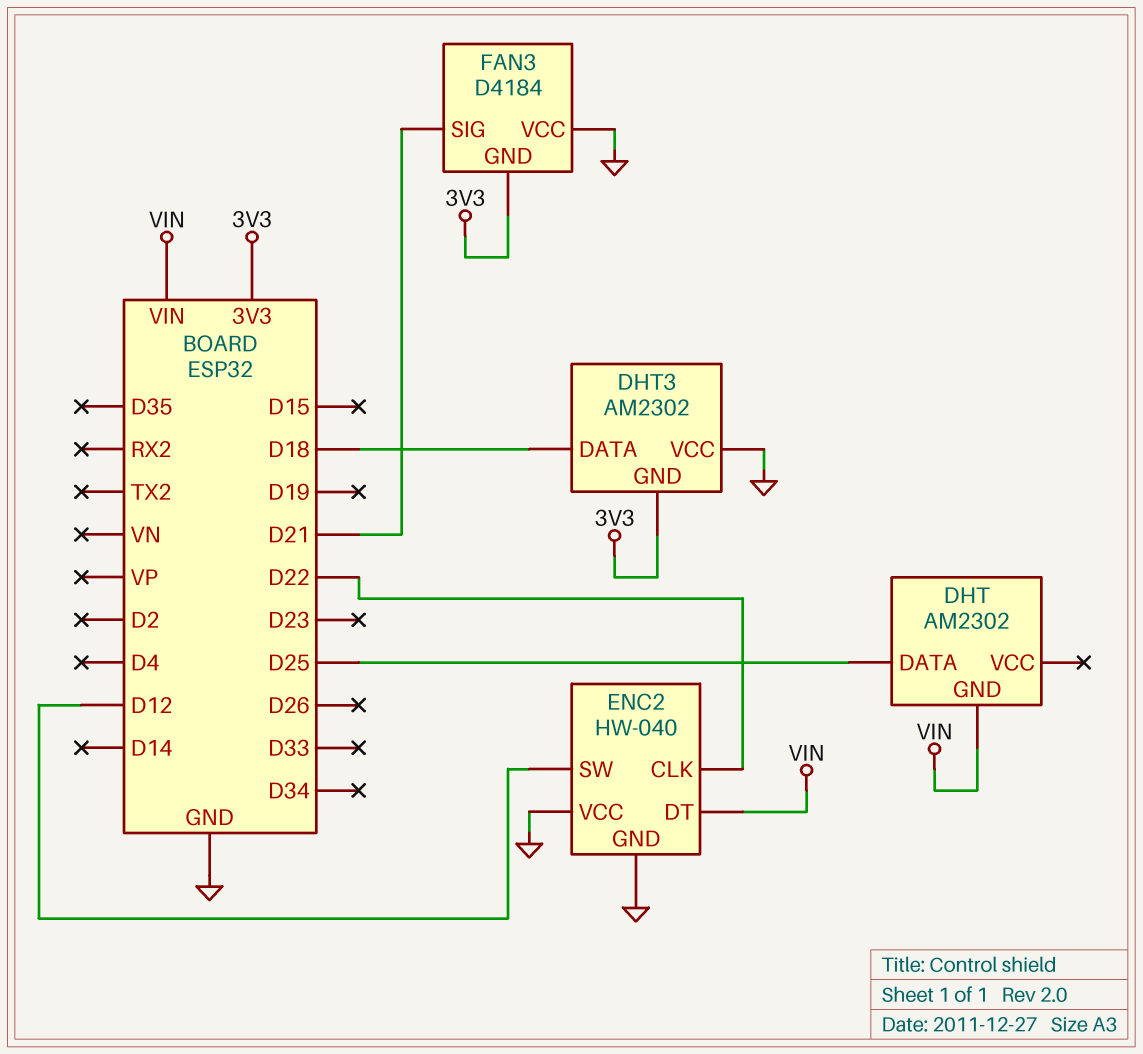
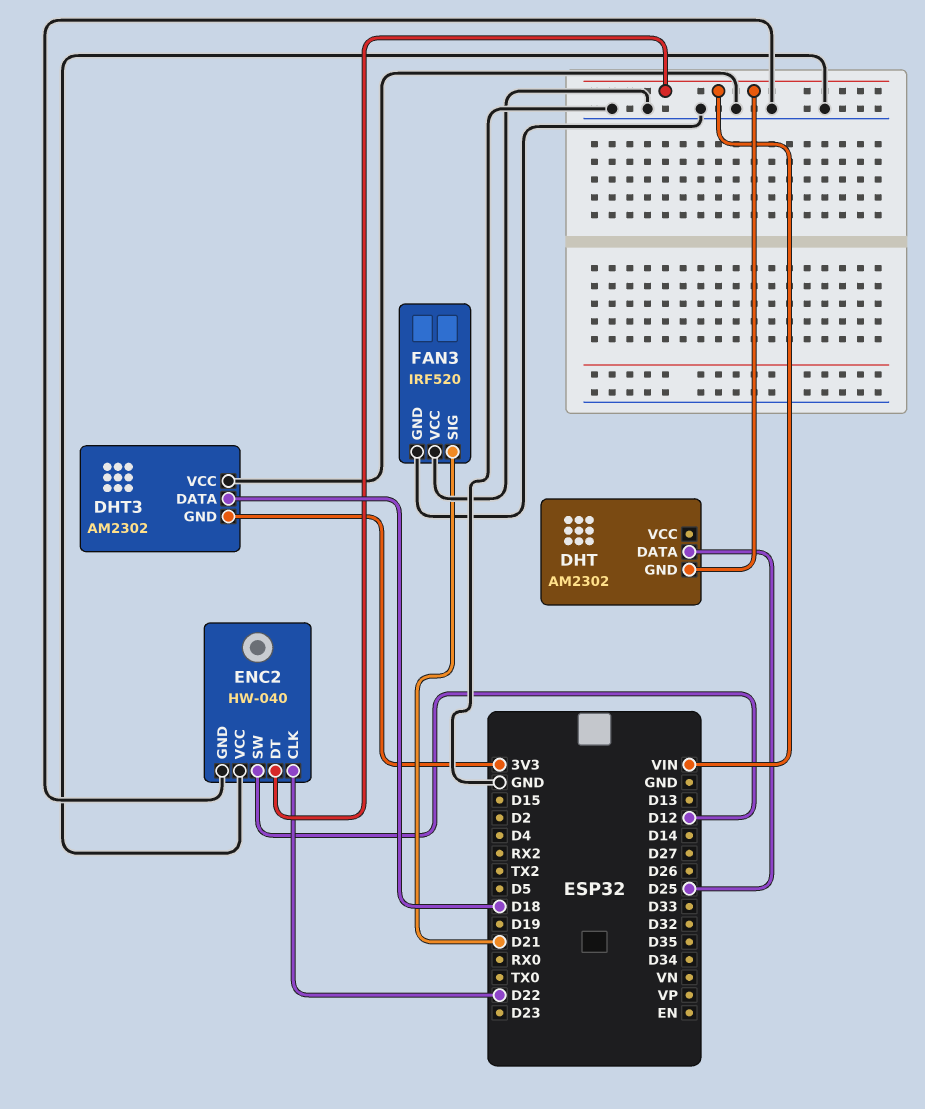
FAN3: D4184 -> IRF520
FAN3 pin GND: 3V3 -> GND

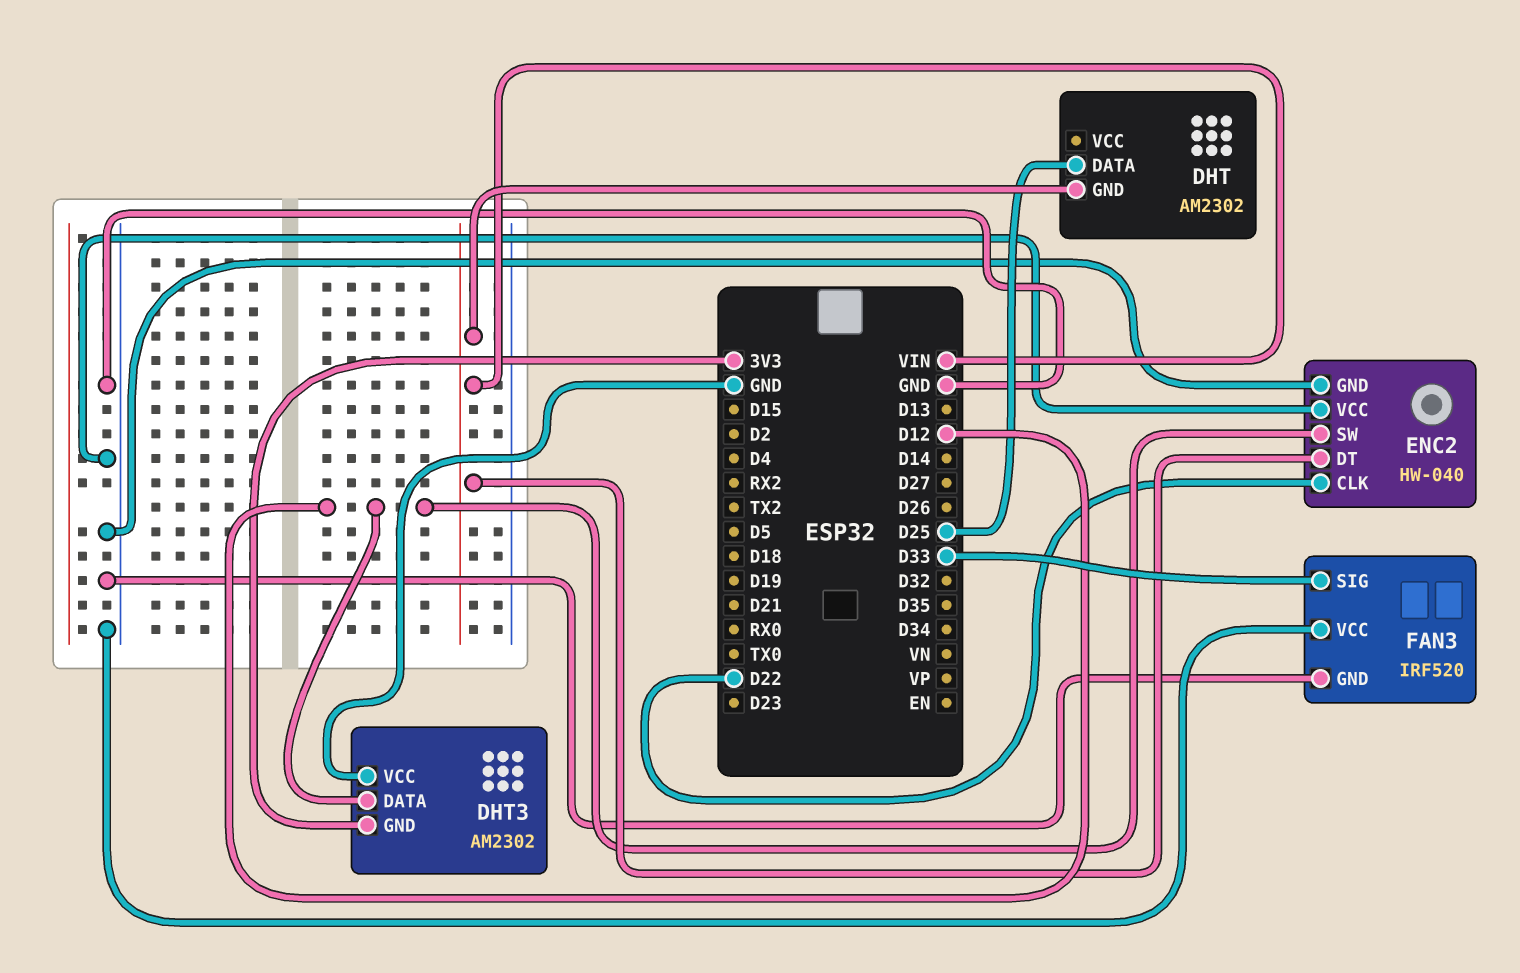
DHT3 pin DATA: D18 -> D12
FAN3 pin SIG: D21 -> D33

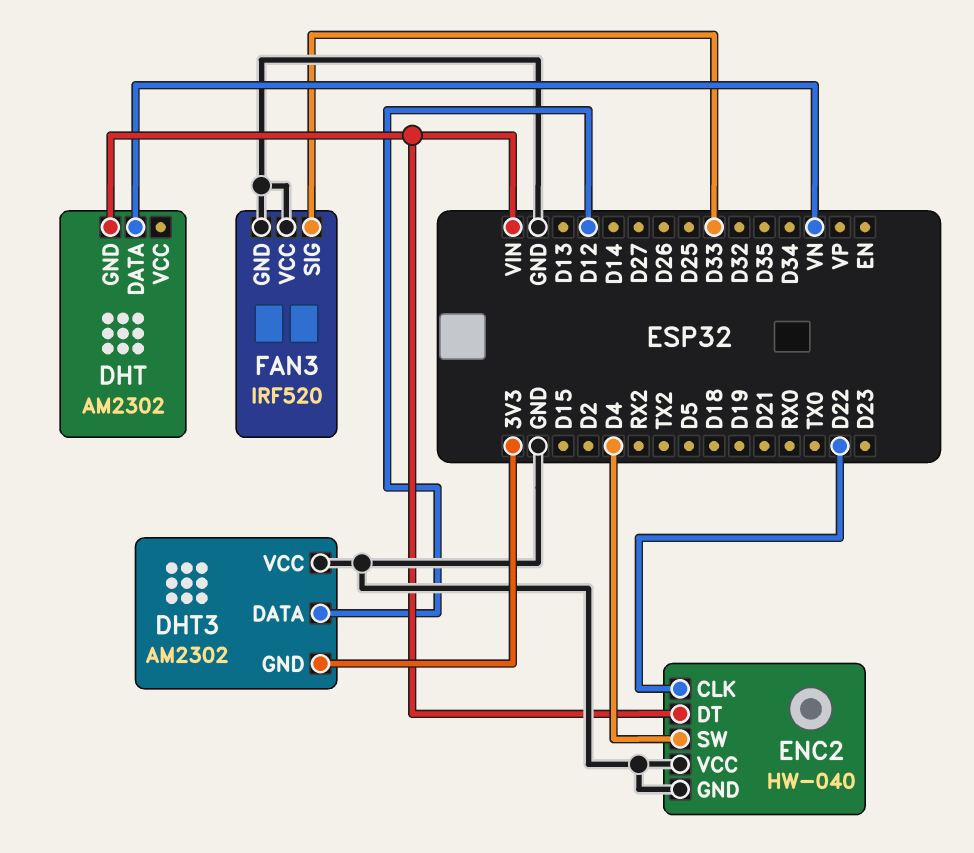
DHT pin DATA: D25 -> VN
ENC2 pin SW: D12 -> D4

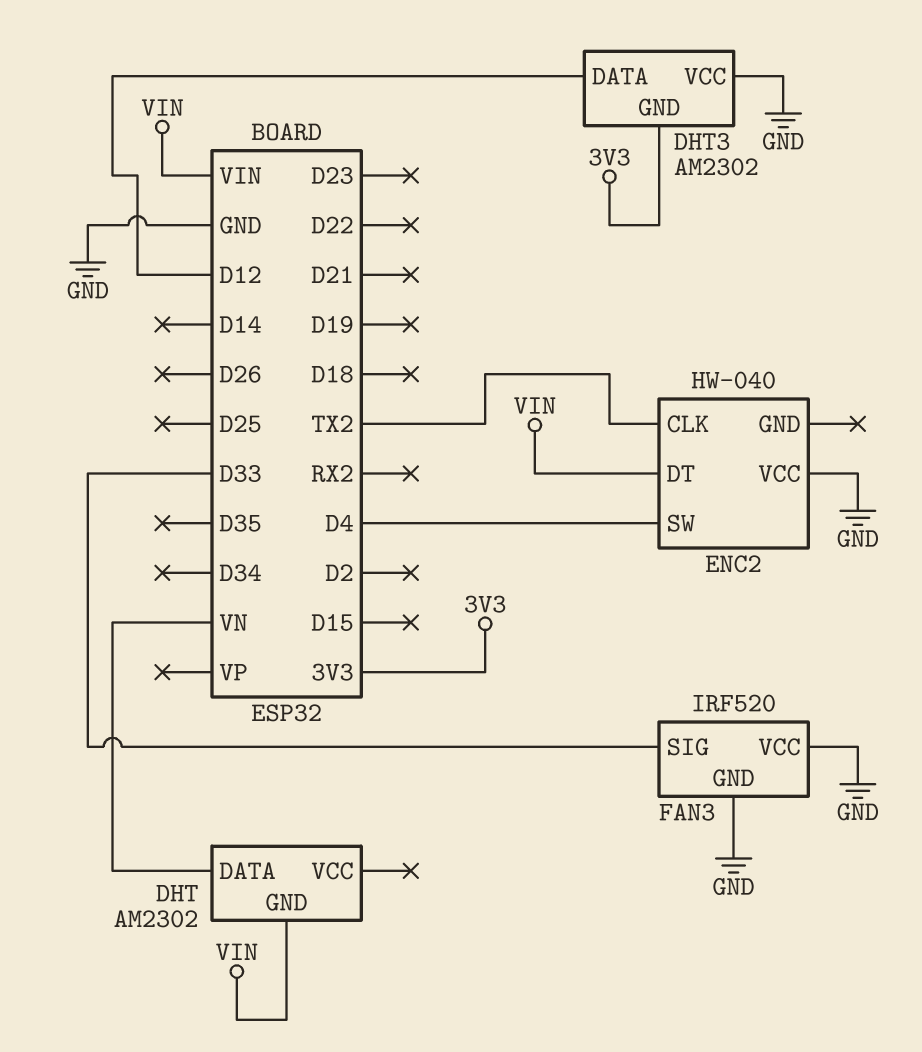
ENC2 pin CLK: D22 -> TX2
ENC2 pin GND: GND -> none

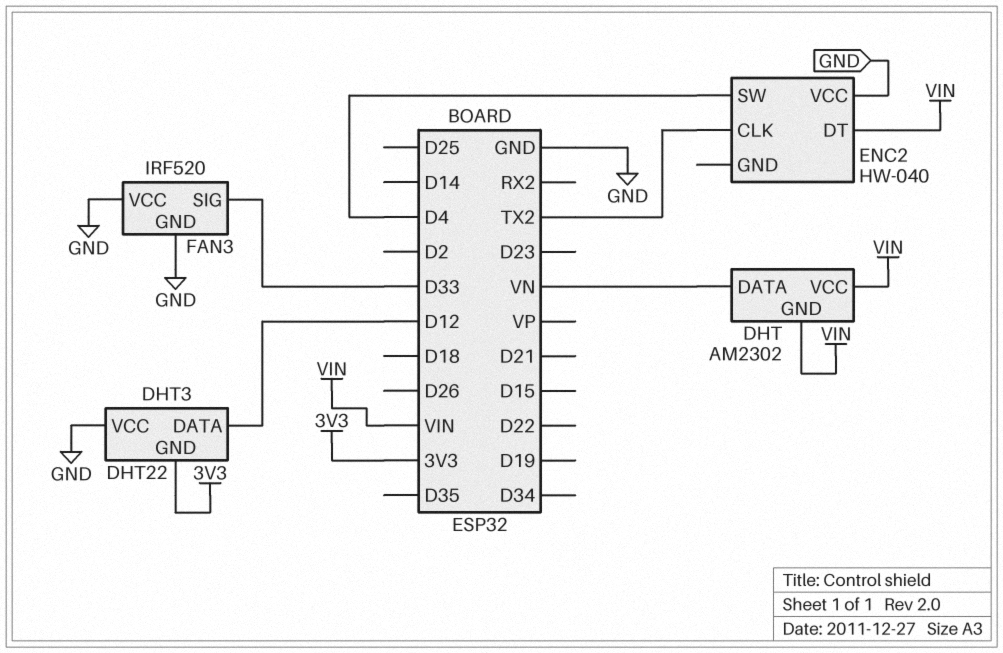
DHT pin VCC: none -> VIN
DHT3: AM2302 -> DHT22

